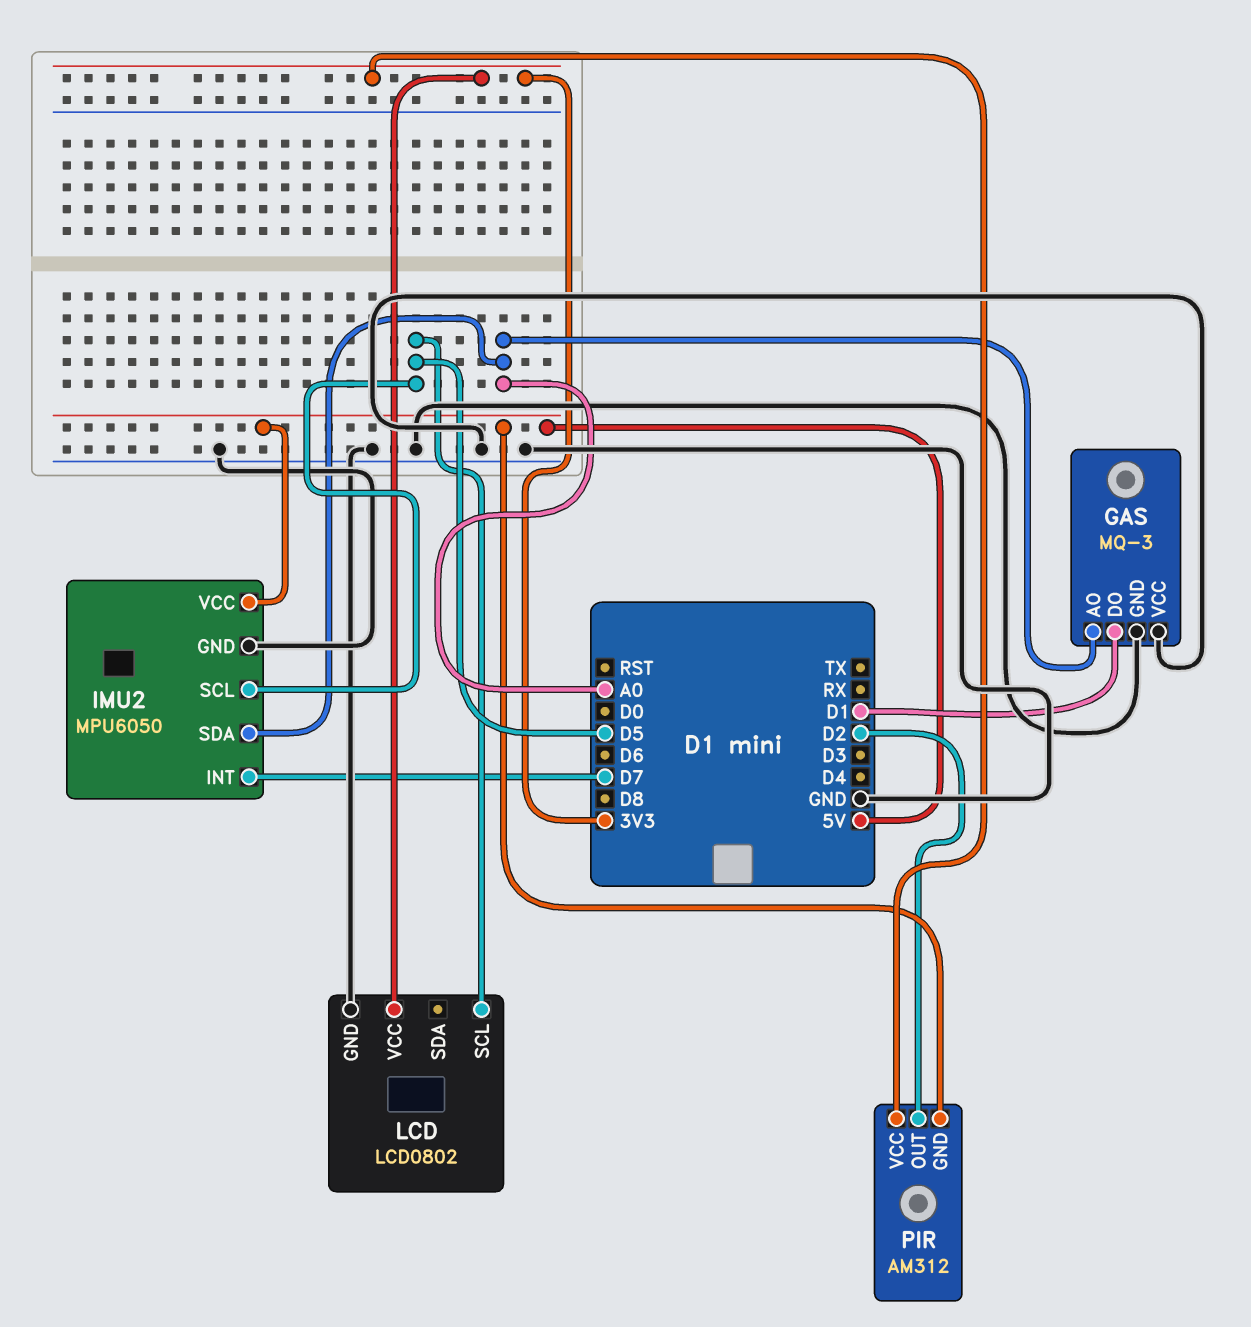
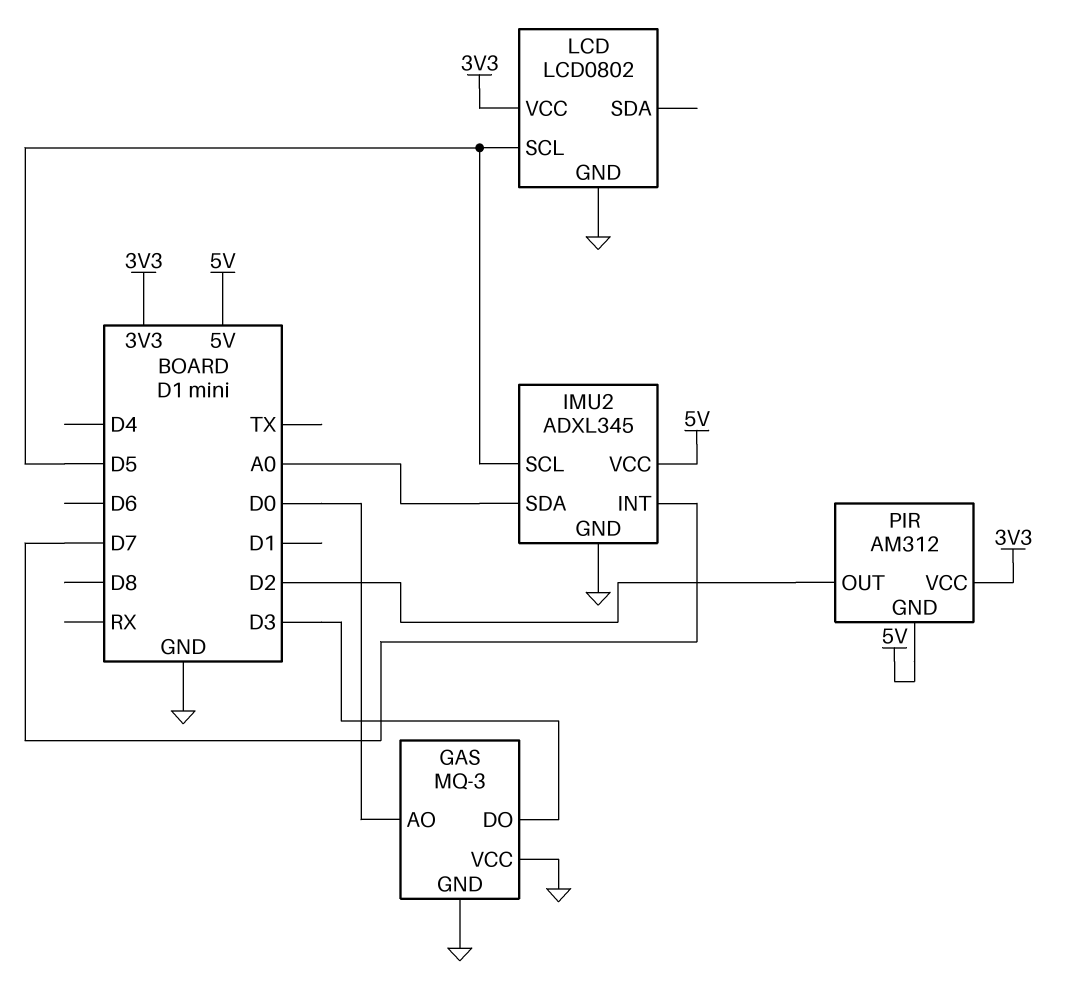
GAS pin AO: A0 -> D0
GAS pin DO: D1 -> D3
IMU2: MPU6050 -> ADXL345

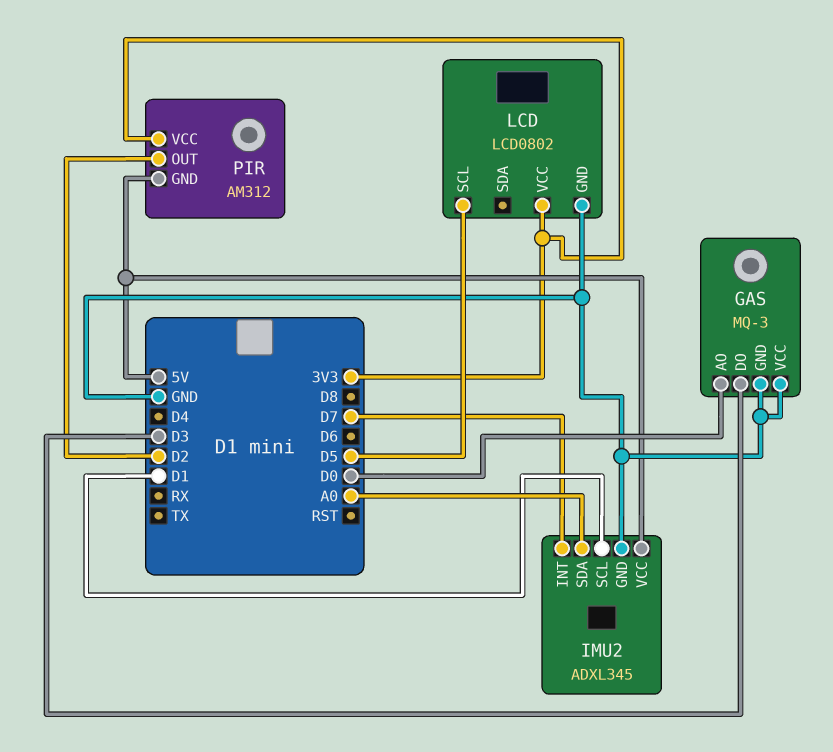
IMU2 pin SCL: D5 -> D1

